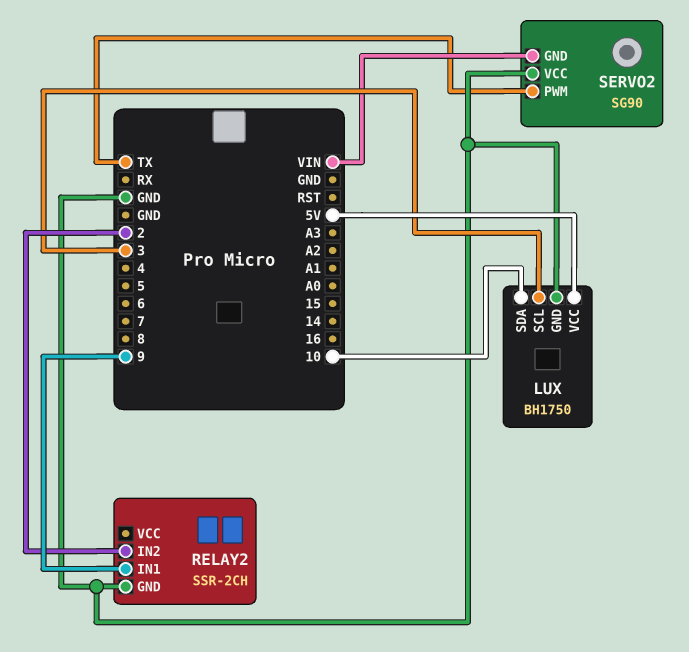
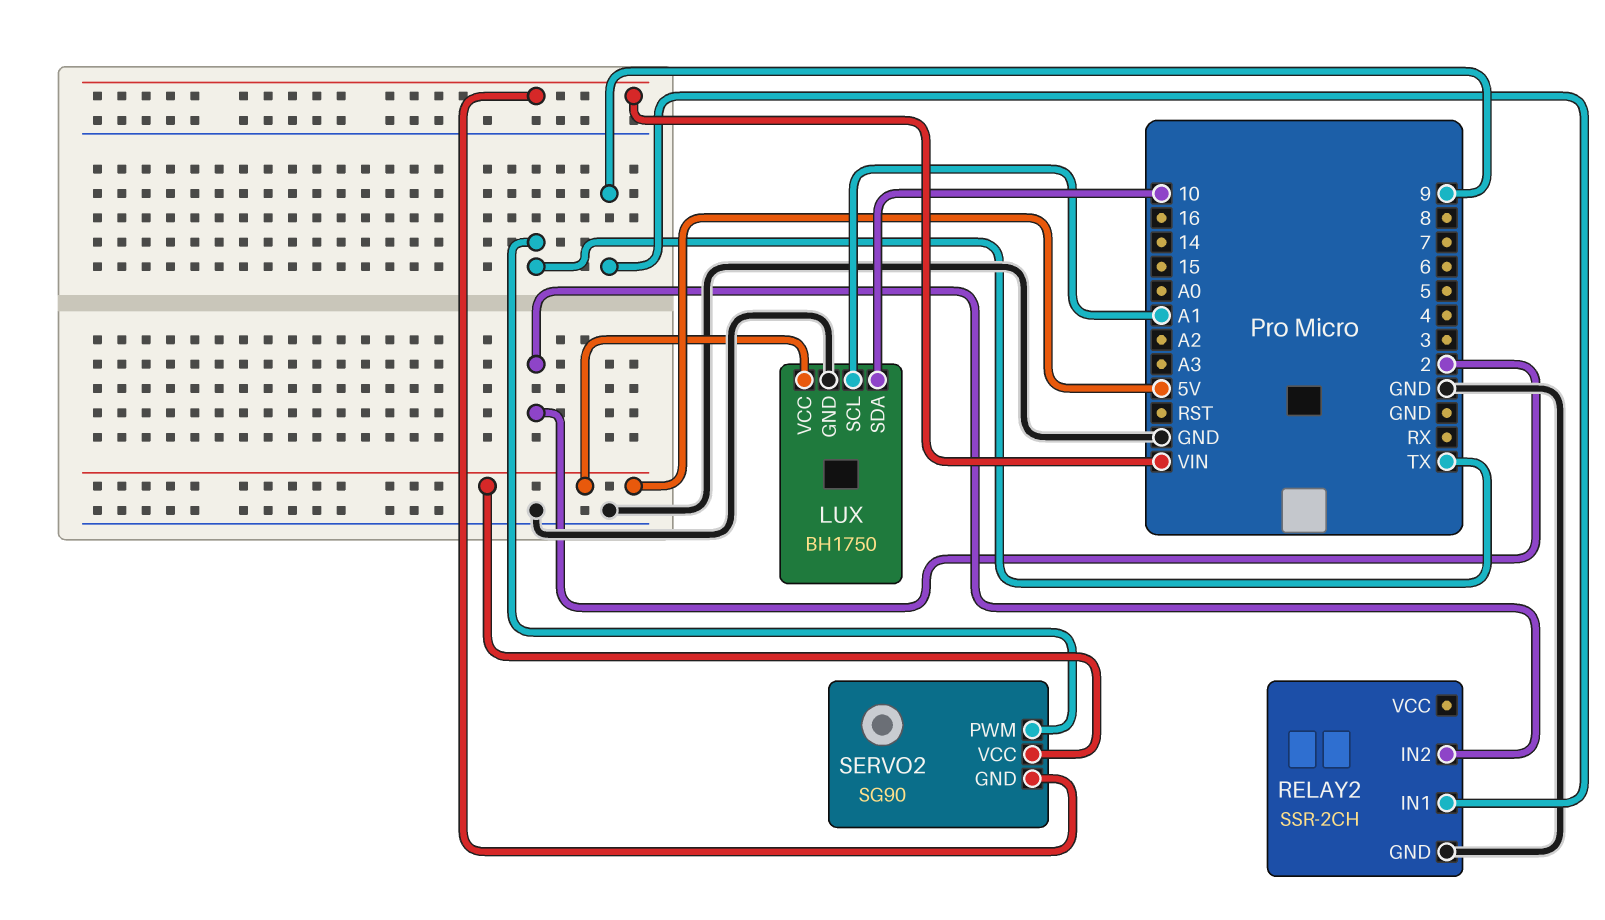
LUX pin SCL: 3 -> A1
SERVO2 pin VCC: GND -> 5V

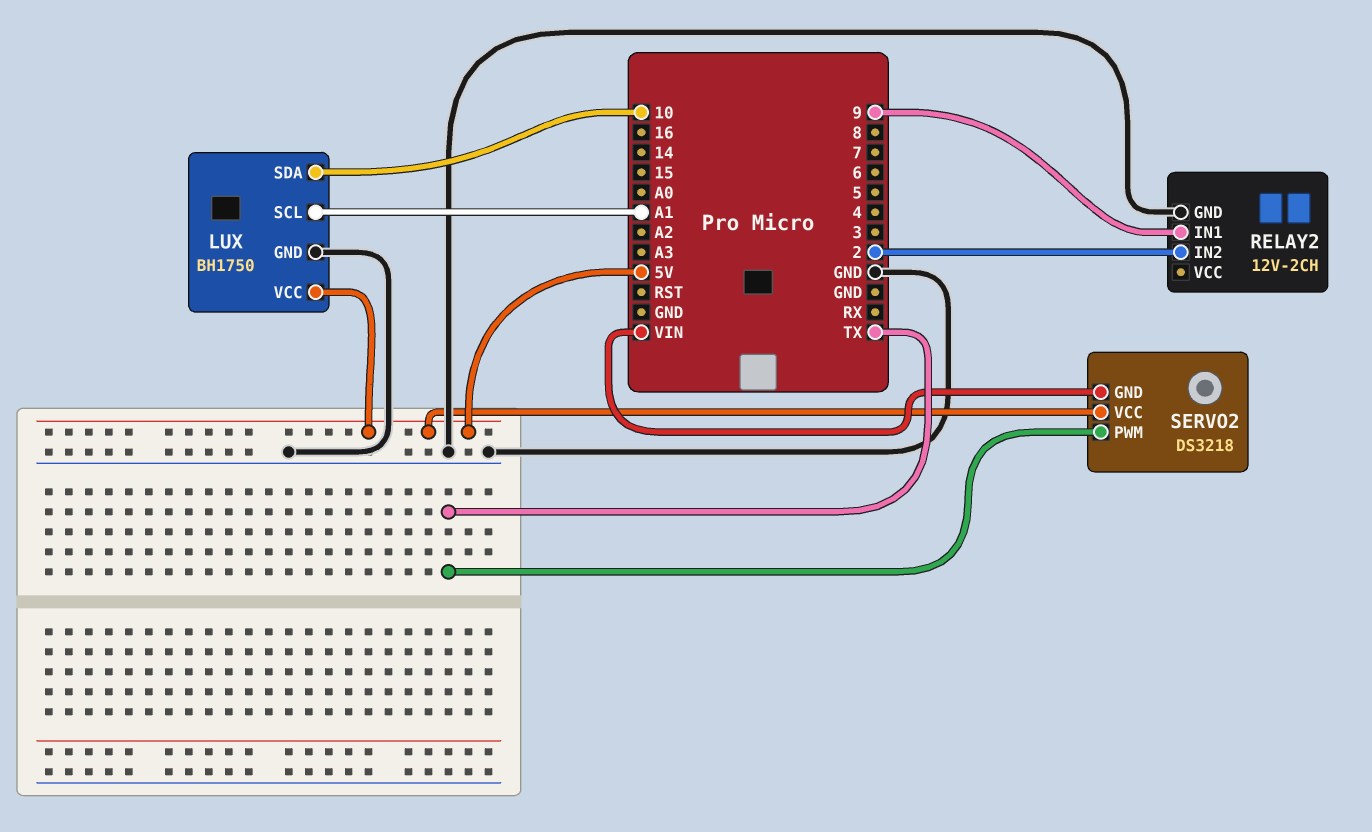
RELAY2: SSR-2CH -> 12V-2CH
SERVO2: SG90 -> DS3218

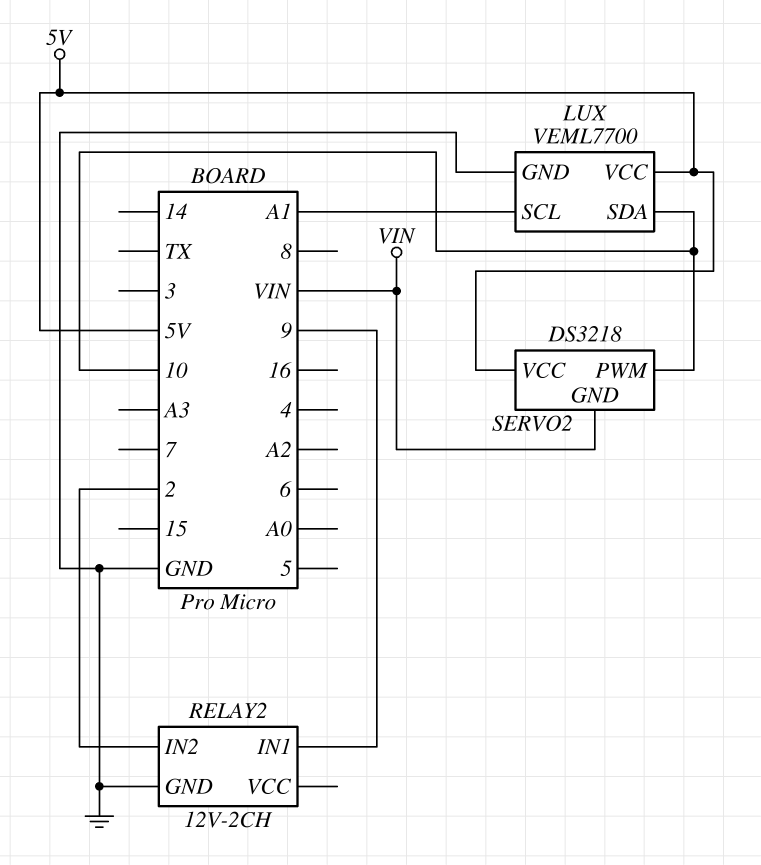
LUX: BH1750 -> VEML7700
SERVO2 pin PWM: TX -> 10

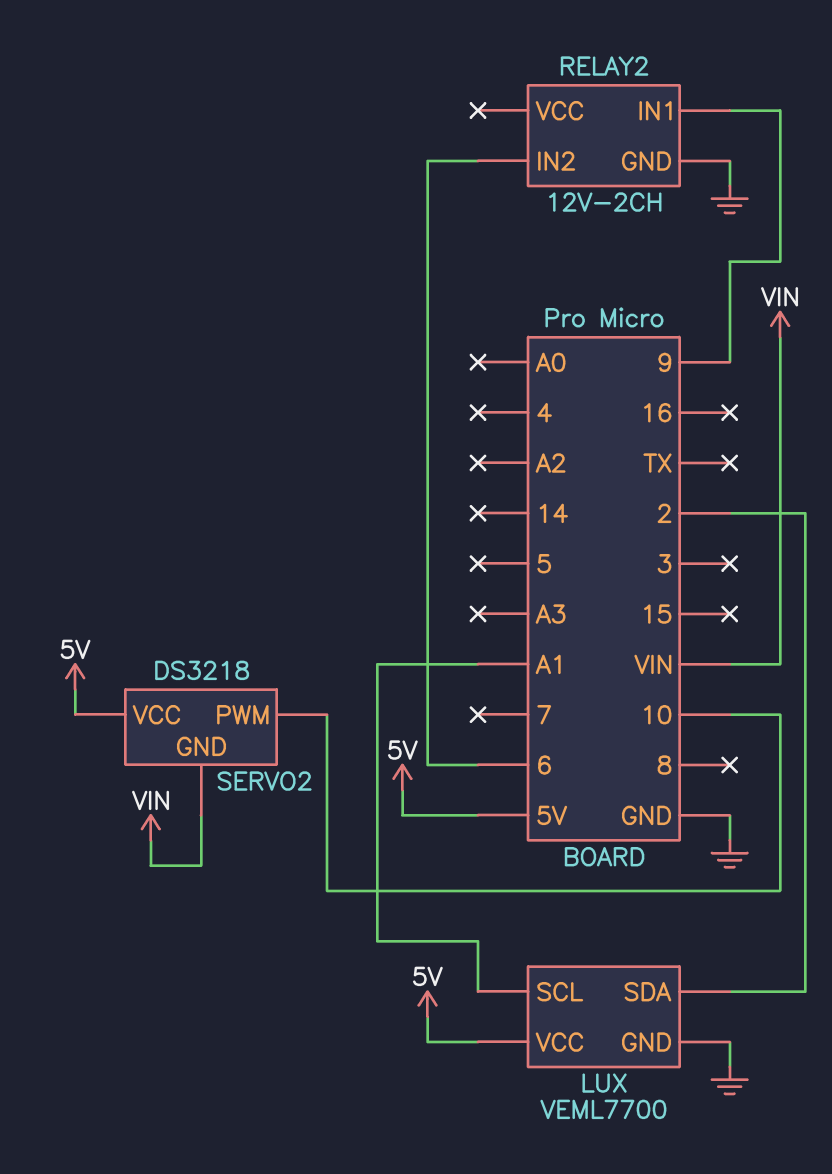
LUX pin SDA: 10 -> 2
RELAY2 pin IN2: 2 -> 6

